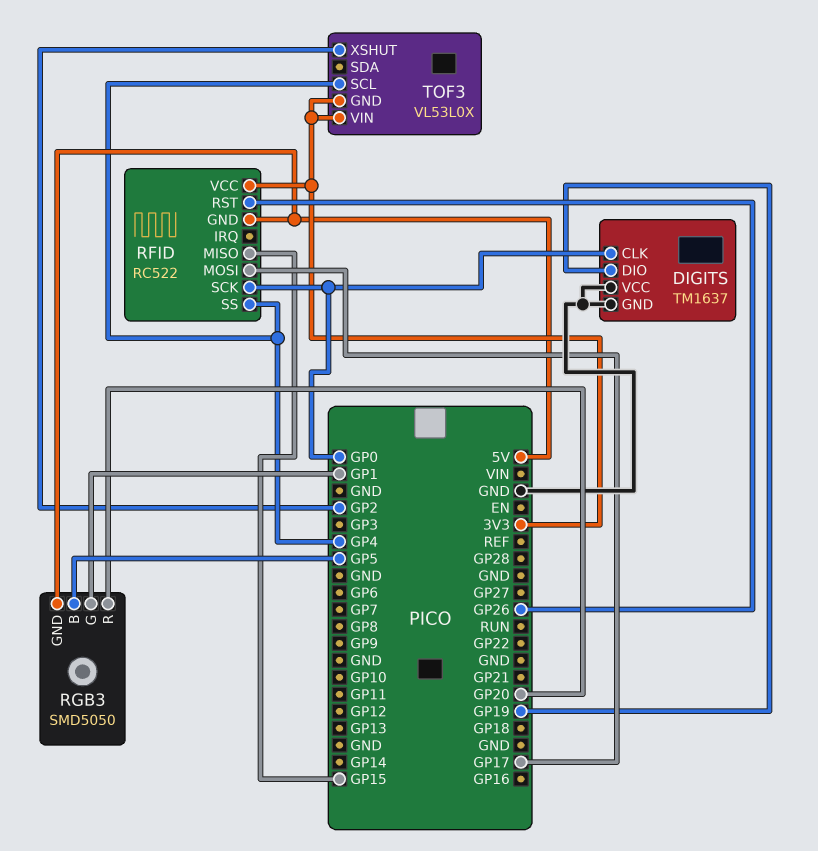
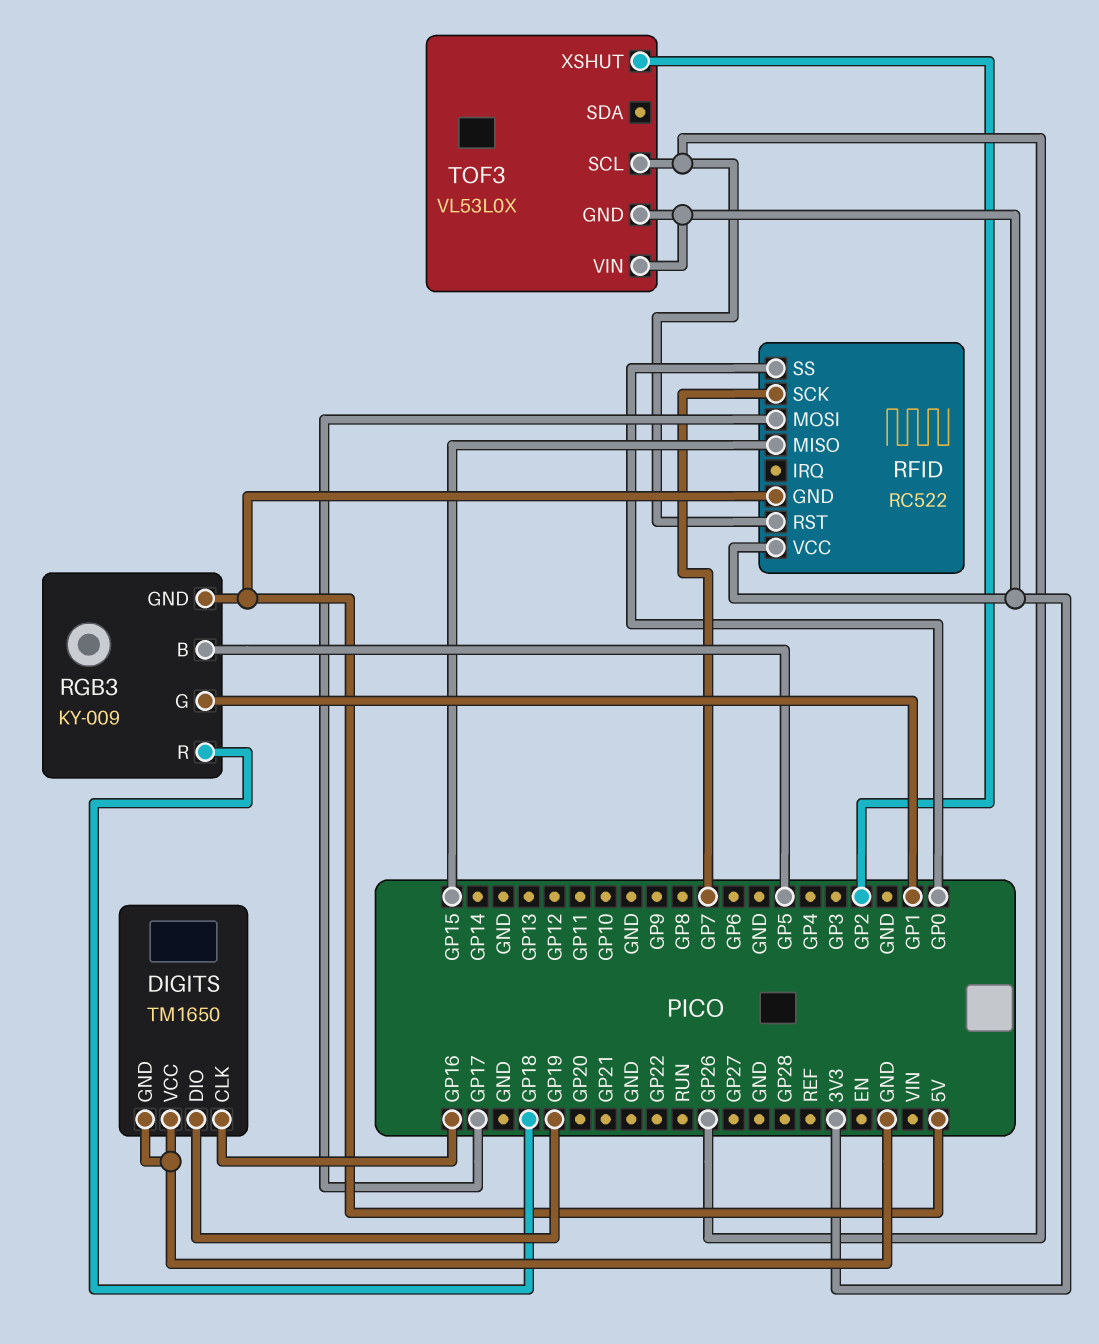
DIGITS: TM1637 -> TM1650
DIGITS pin CLK: GP0 -> GP16
RFID pin SCK: GP0 -> GP7
RFID pin SS: GP4 -> GP0
RGB3: SMD5050 -> KY-009
RGB3 pin R: GP20 -> GP18
TOF3 pin SCL: GP4 -> GP26

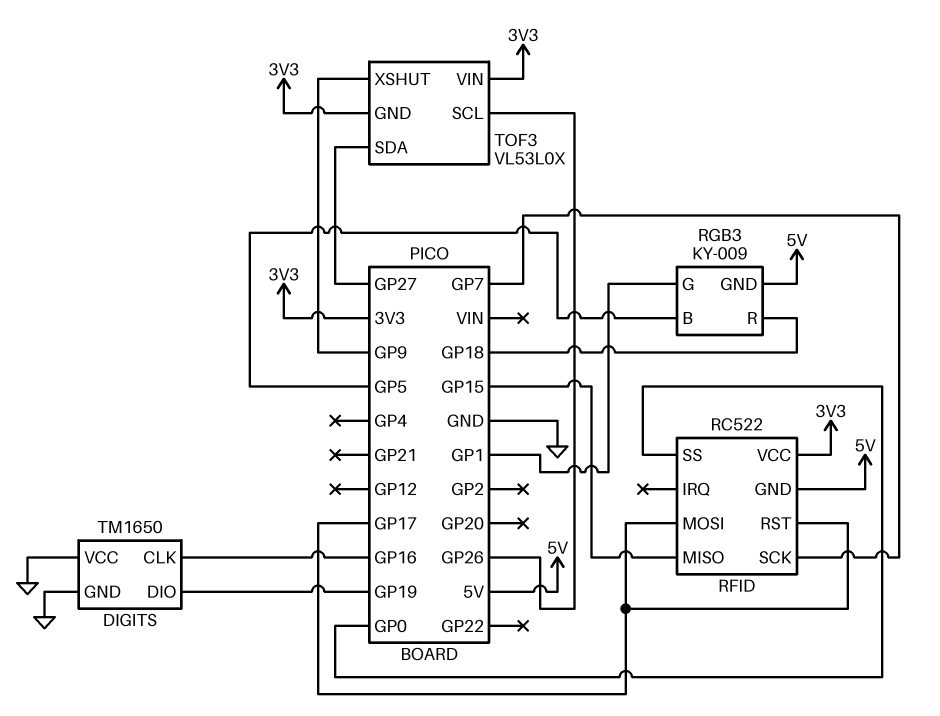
RFID pin RST: GP26 -> GP17
TOF3 pin SDA: none -> GP27
TOF3 pin XSHUT: GP2 -> GP9

